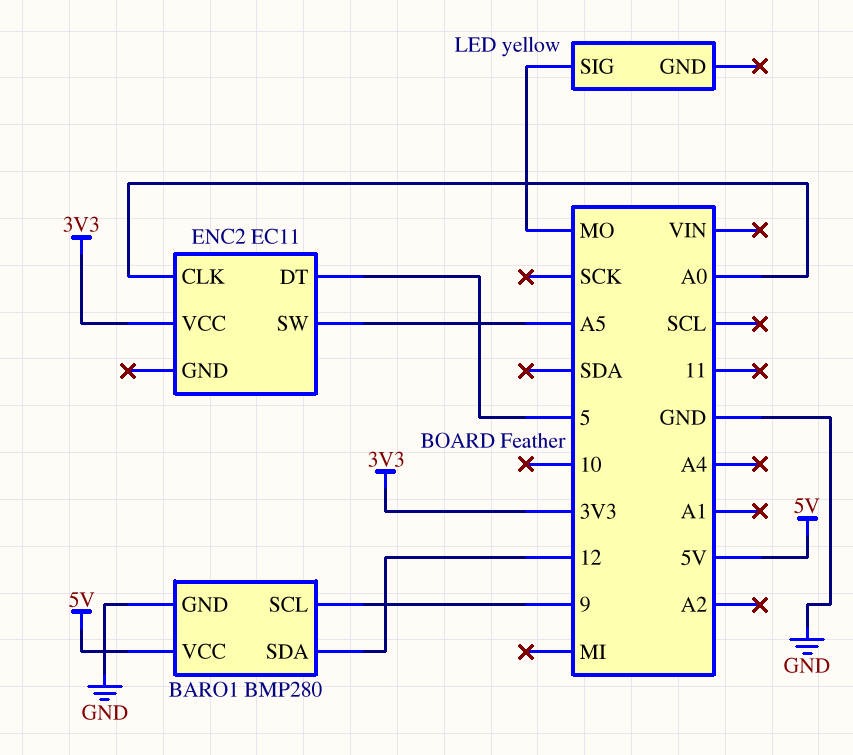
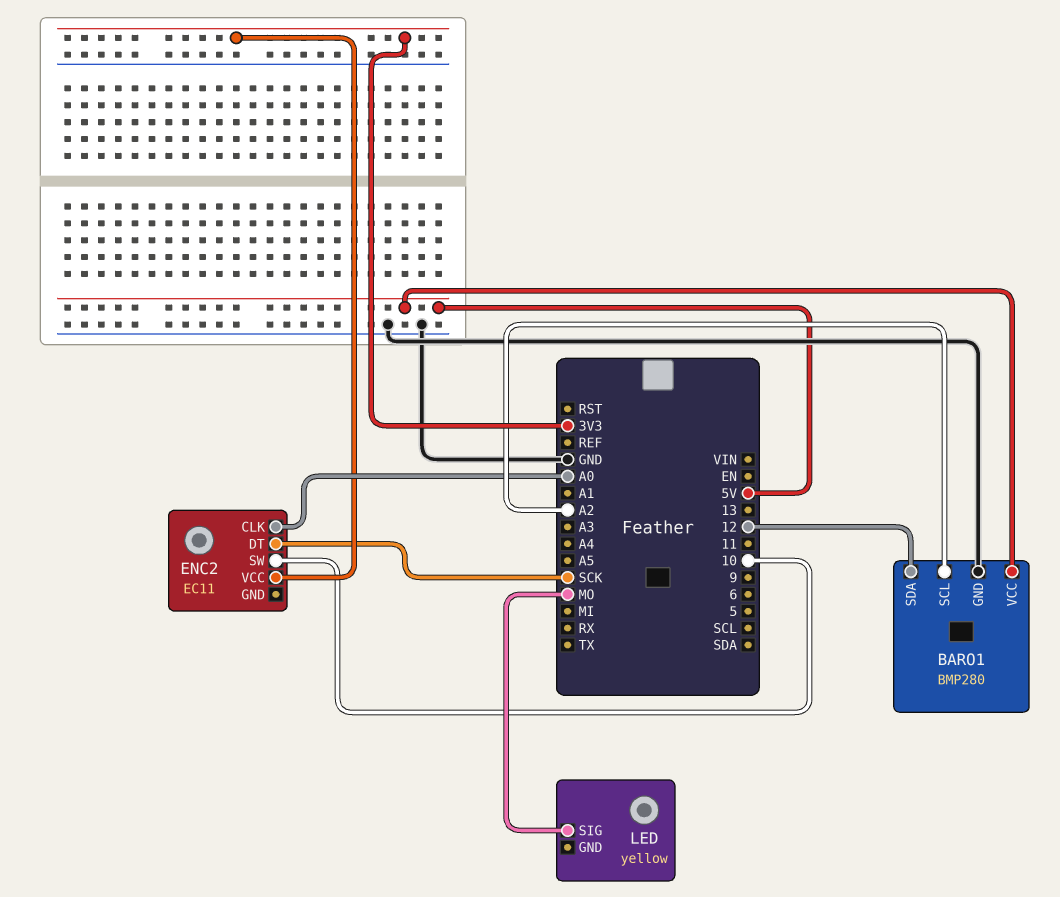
BARO1 pin SCL: 9 -> A2
ENC2 pin DT: 5 -> SCK
ENC2 pin SW: A5 -> 10

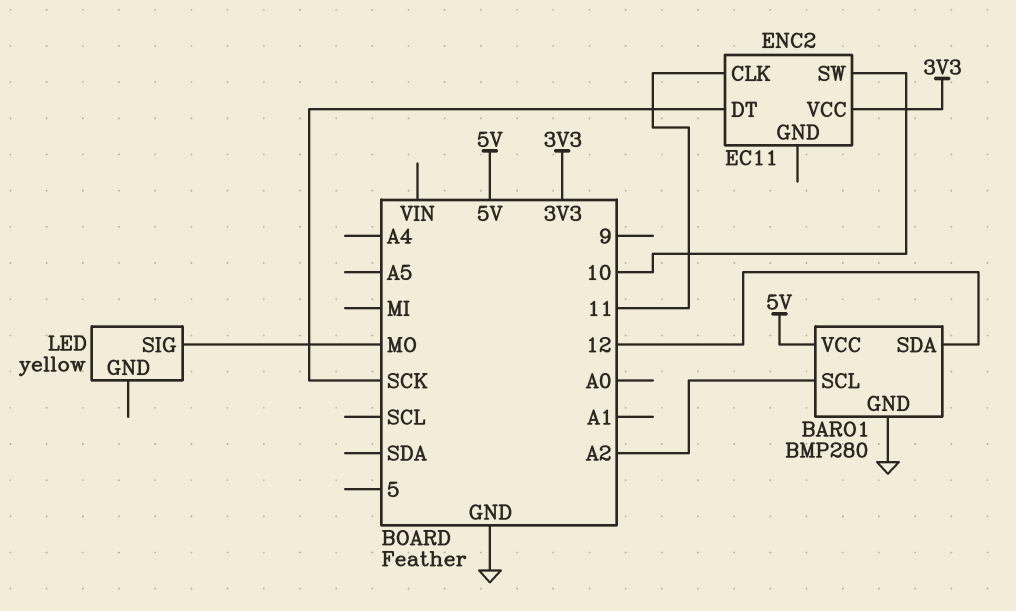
ENC2 pin CLK: A0 -> 11

